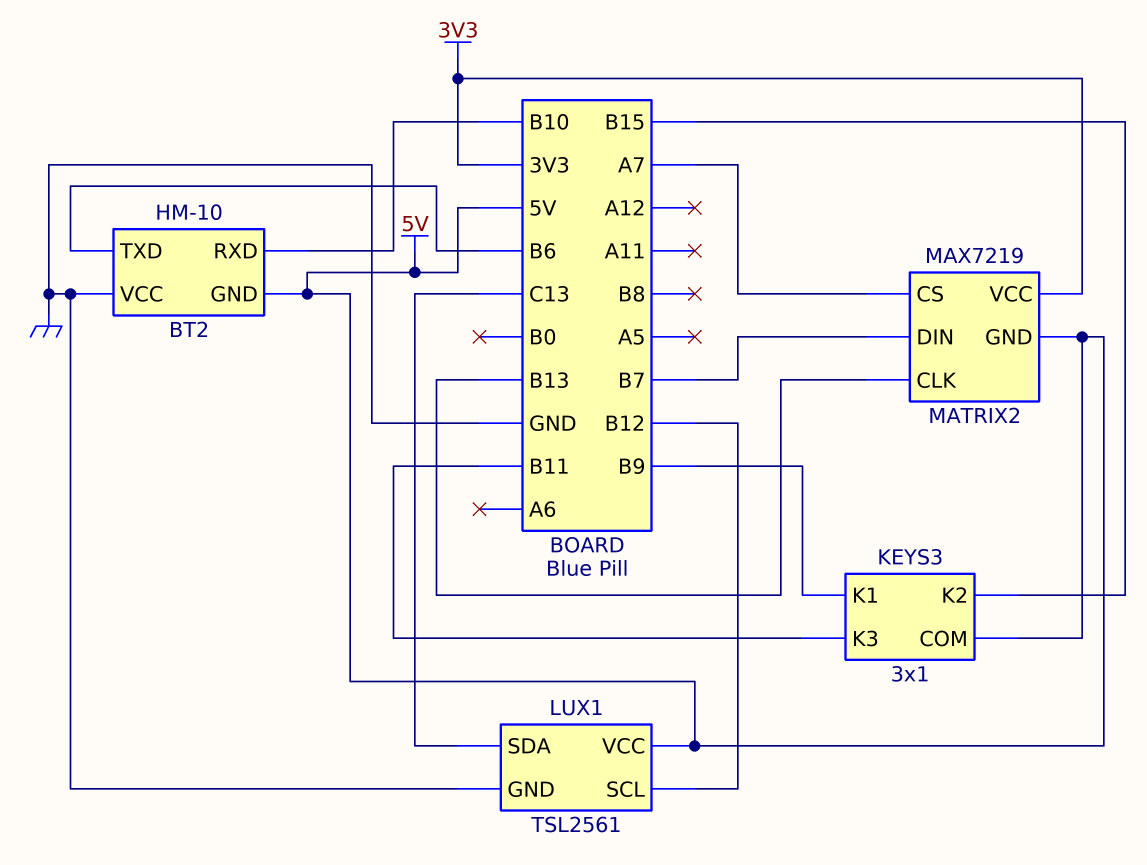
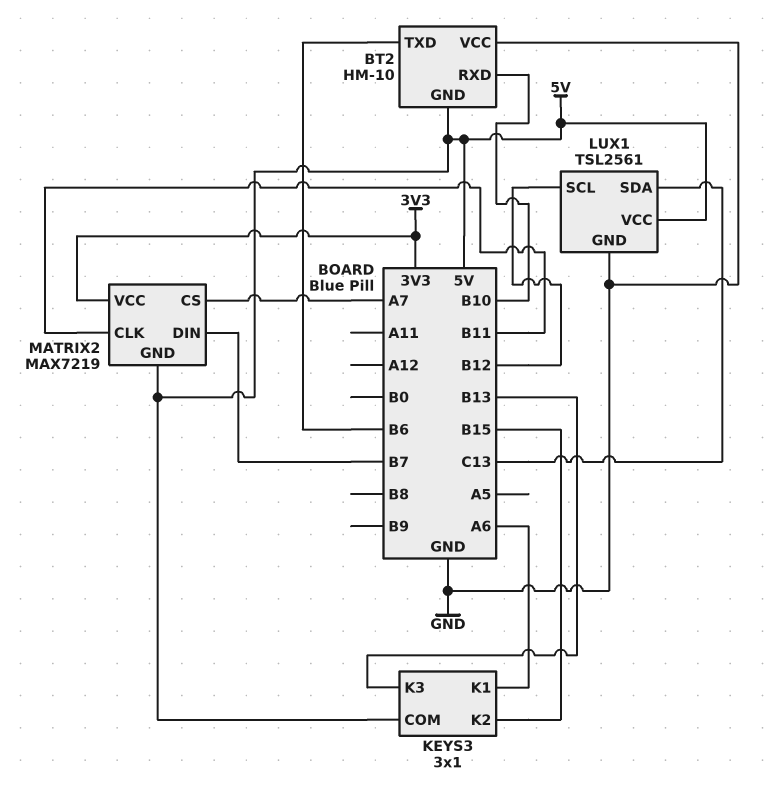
KEYS3 pin K1: B9 -> A6
KEYS3 pin K3: B11 -> B13
MATRIX2 pin CLK: B13 -> B11

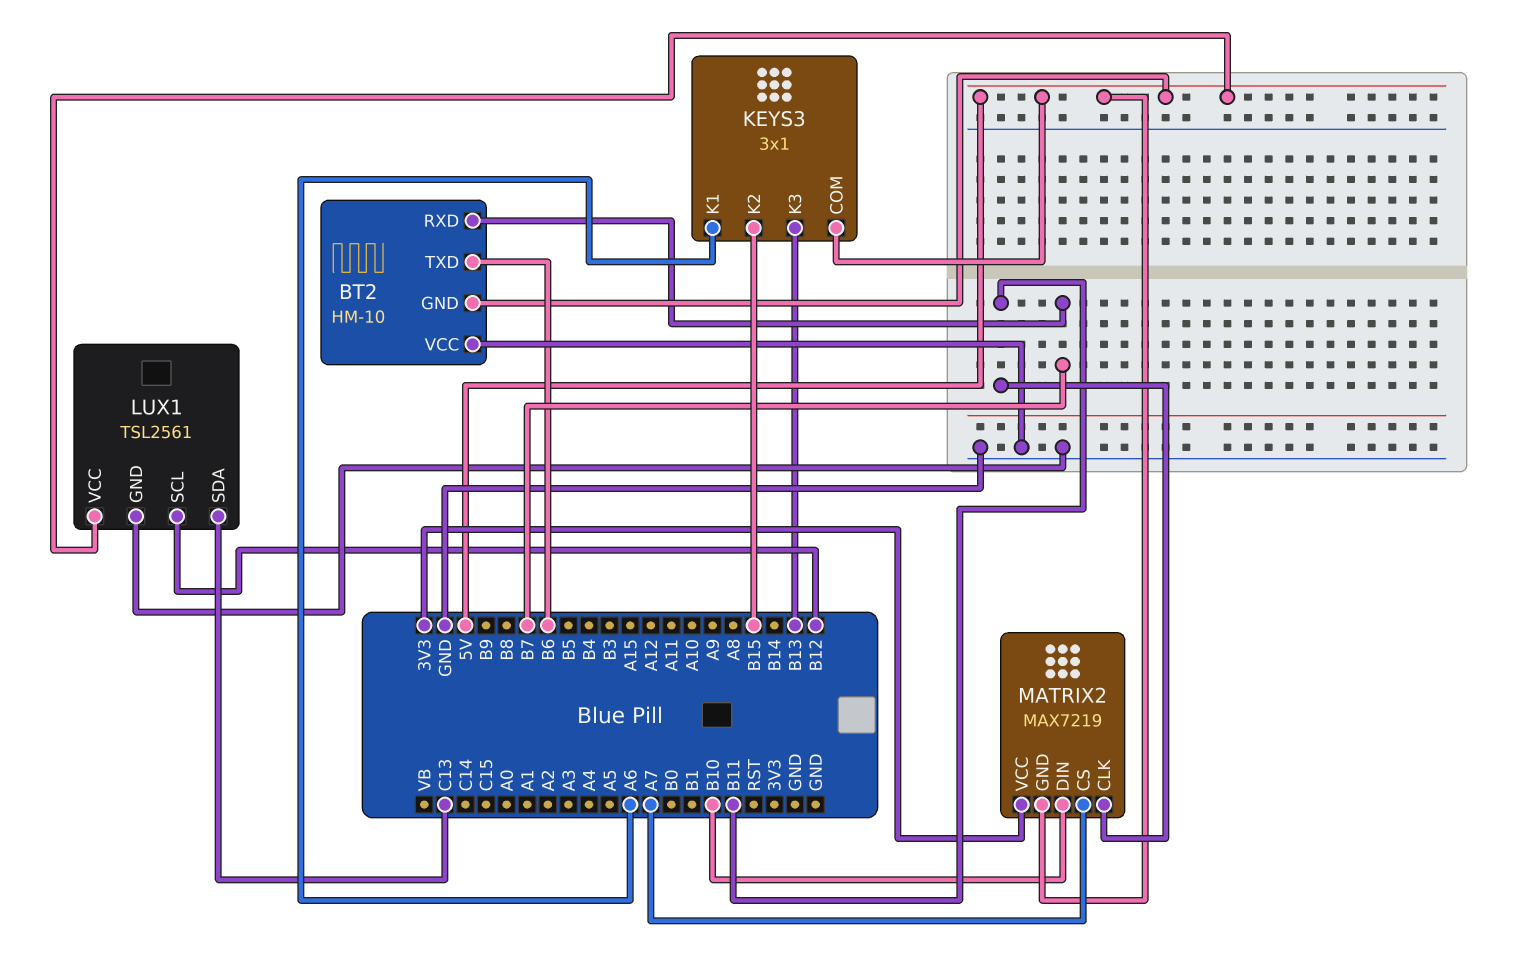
BT2 pin RXD: B10 -> B7
MATRIX2 pin DIN: B7 -> B10

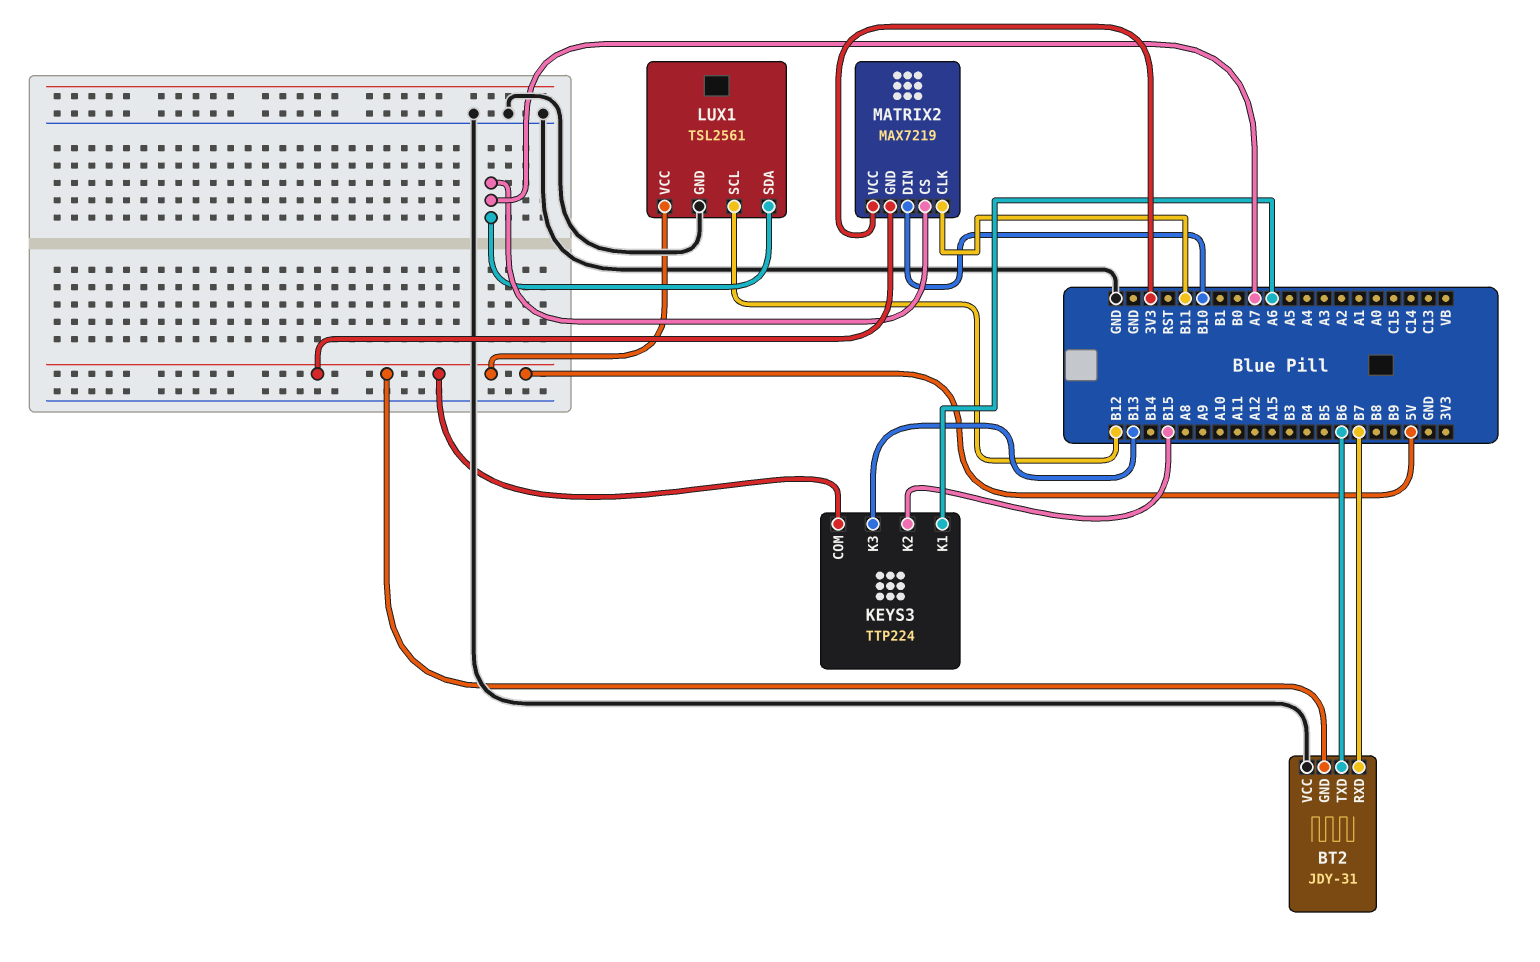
BT2: HM-10 -> JDY-31
KEYS3: 3x1 -> TTP224
LUX1 pin SDA: C13 -> A7

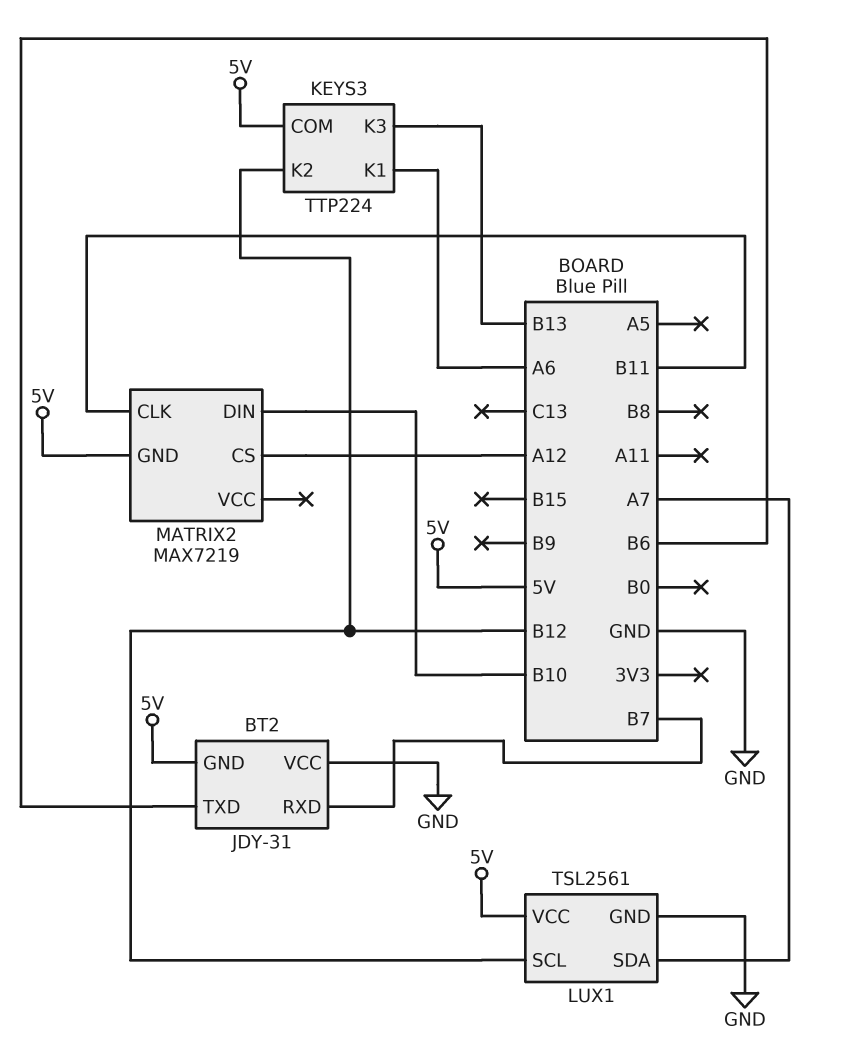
KEYS3 pin K2: B15 -> B12
MATRIX2 pin CS: A7 -> A12
MATRIX2 pin VCC: 3V3 -> none

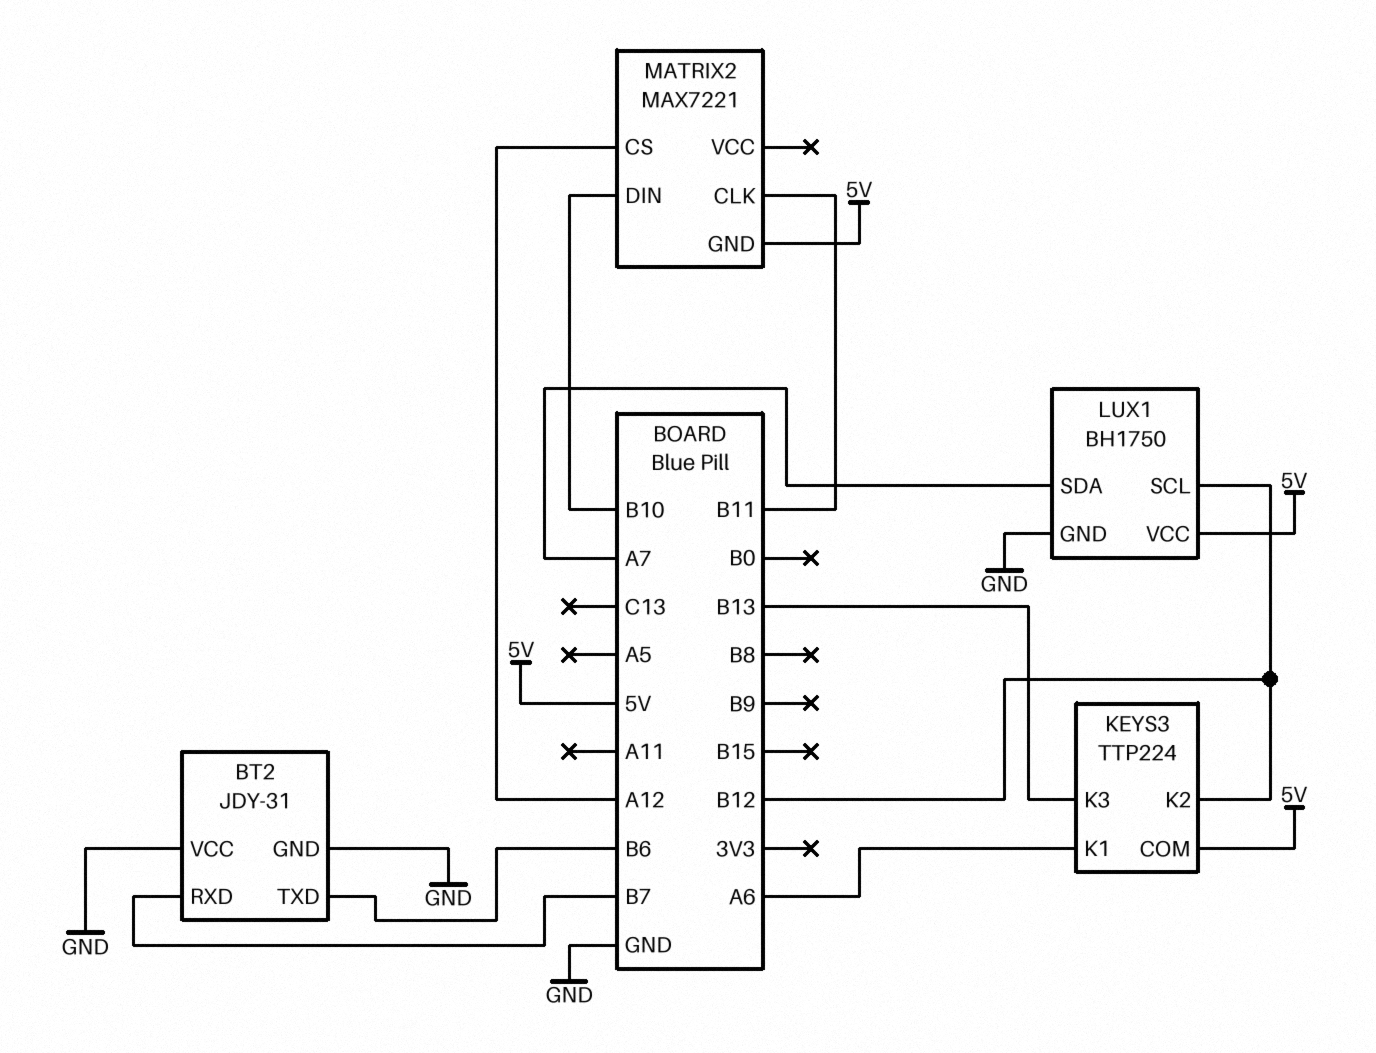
BT2 pin GND: 5V -> GND
LUX1: TSL2561 -> BH1750
MATRIX2: MAX7219 -> MAX7221

